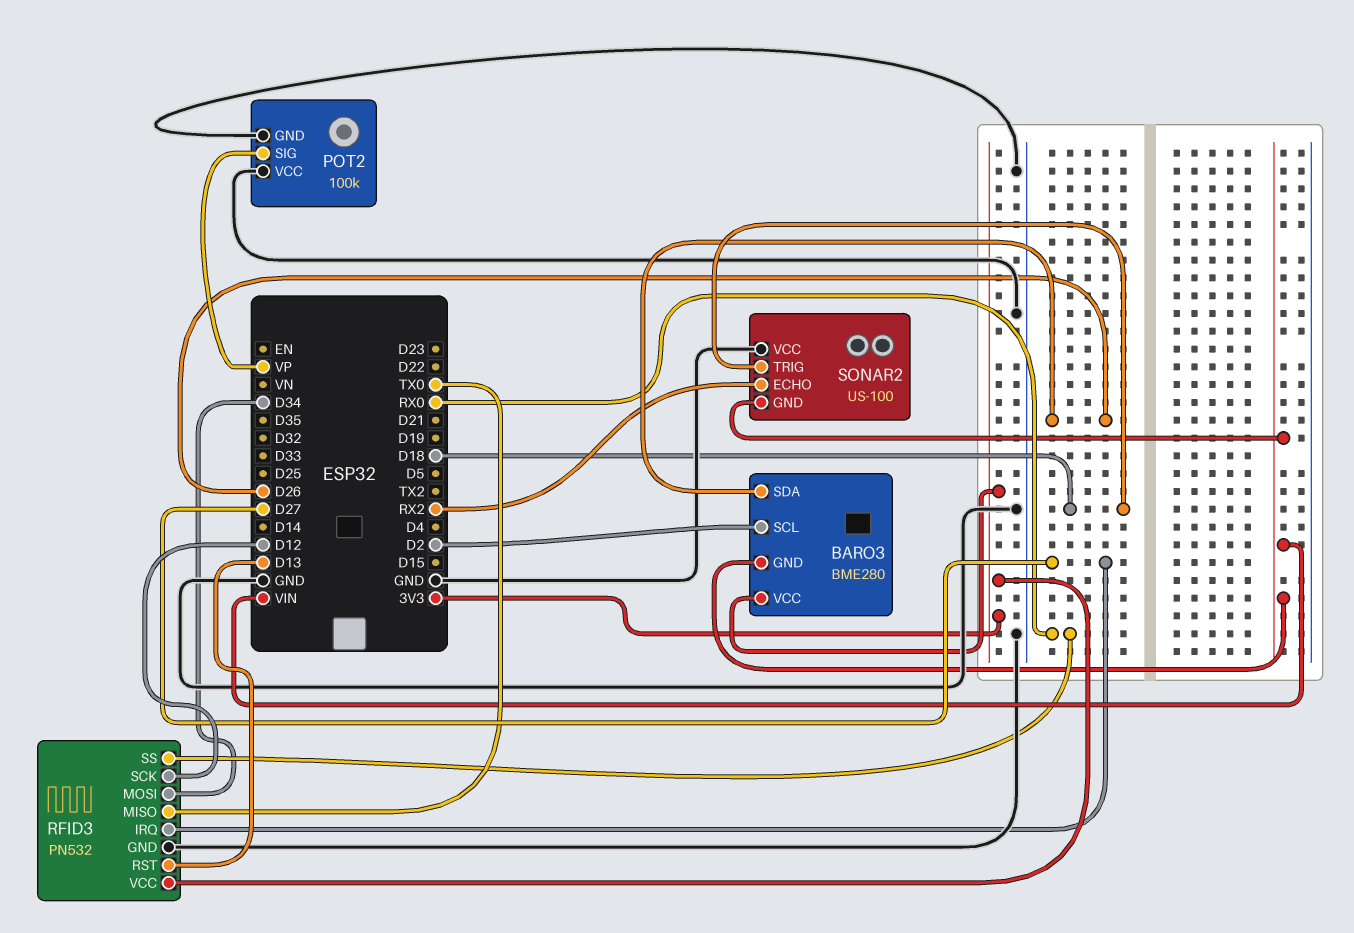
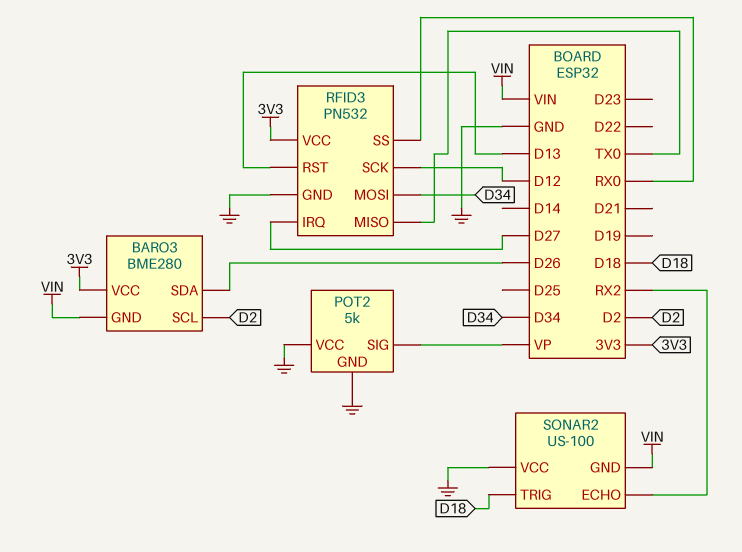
POT2: 100k -> 5k

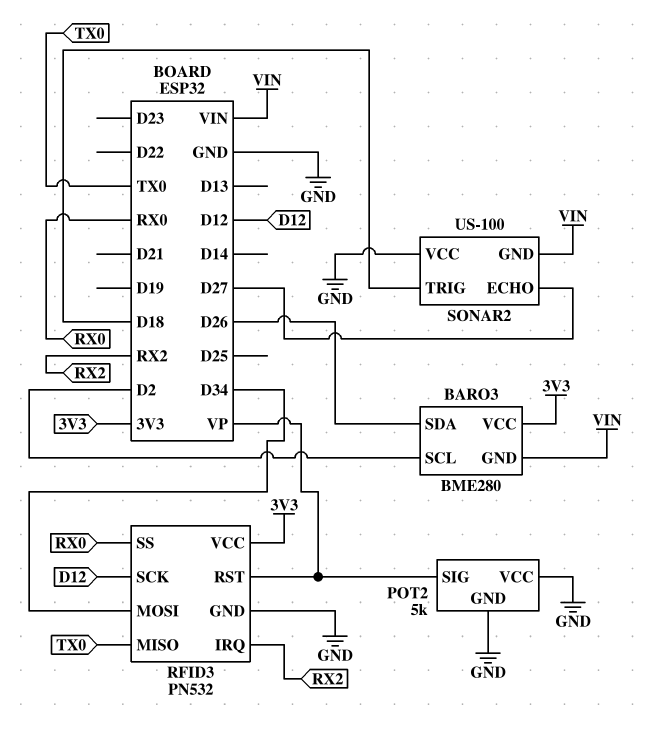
RFID3 pin IRQ: D27 -> RX2
RFID3 pin RST: D13 -> VP
SONAR2 pin ECHO: RX2 -> D27

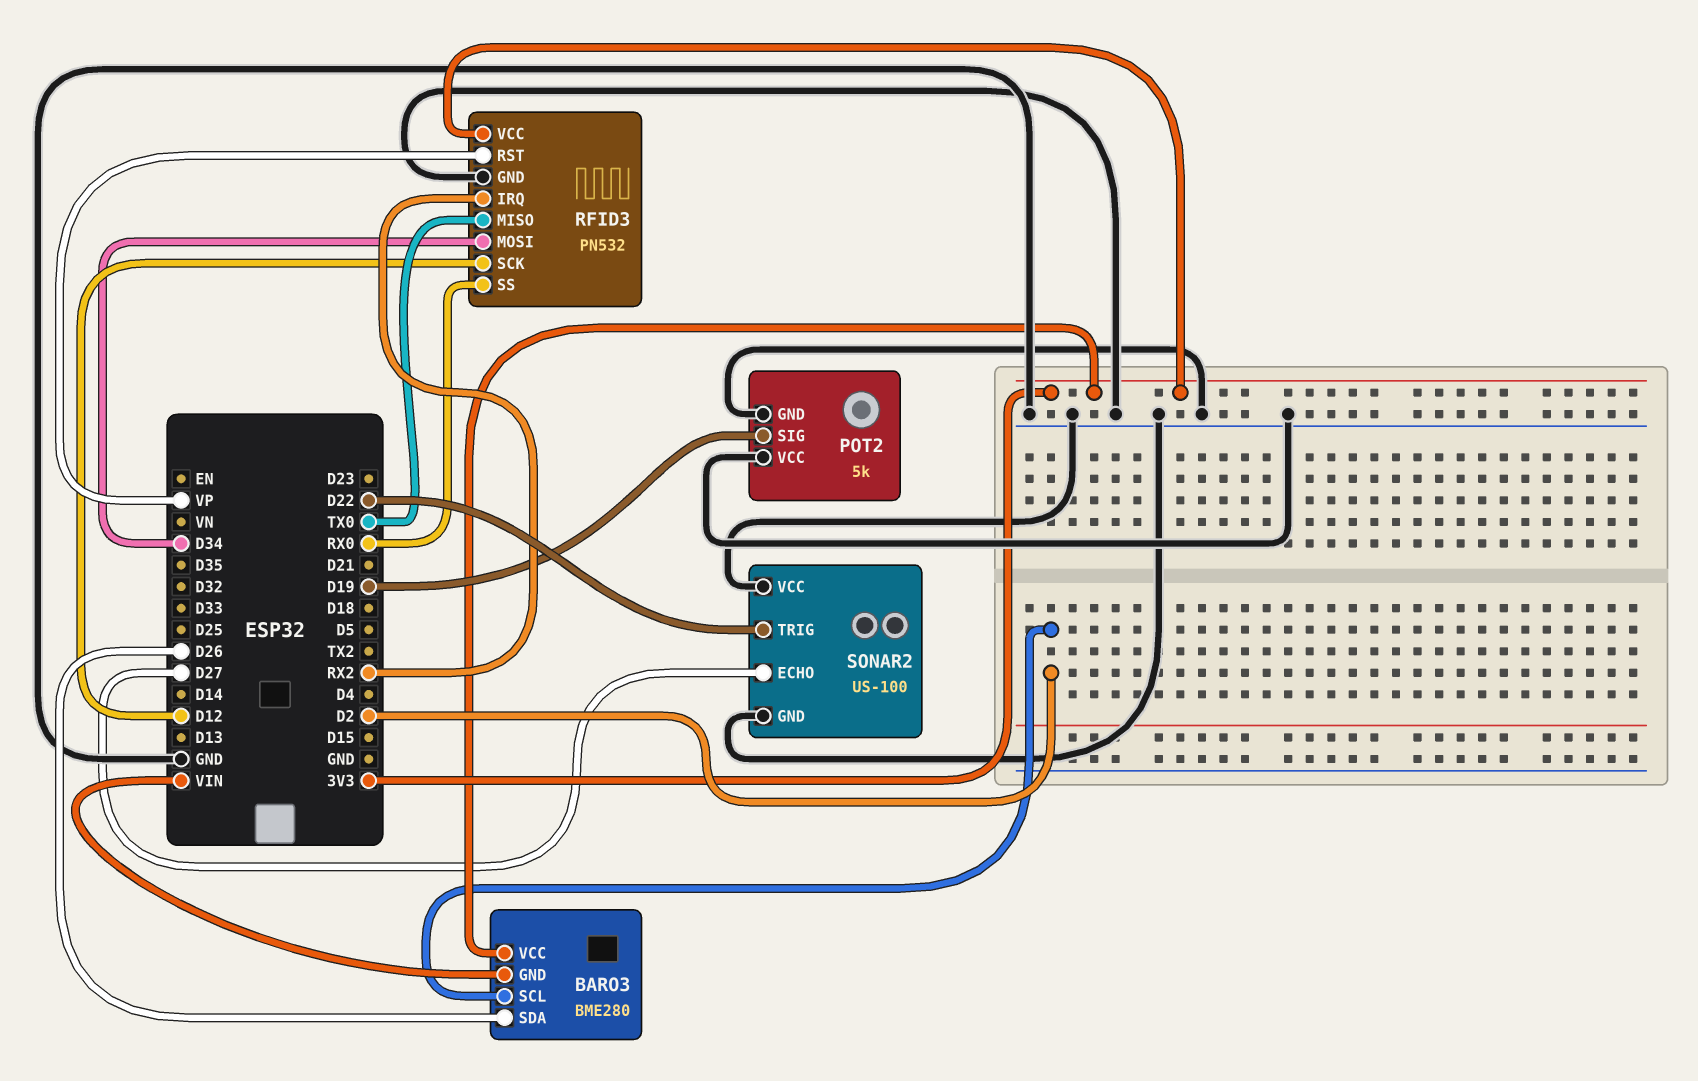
POT2 pin SIG: VP -> D19
SONAR2 pin GND: VIN -> GND
SONAR2 pin TRIG: D18 -> D22

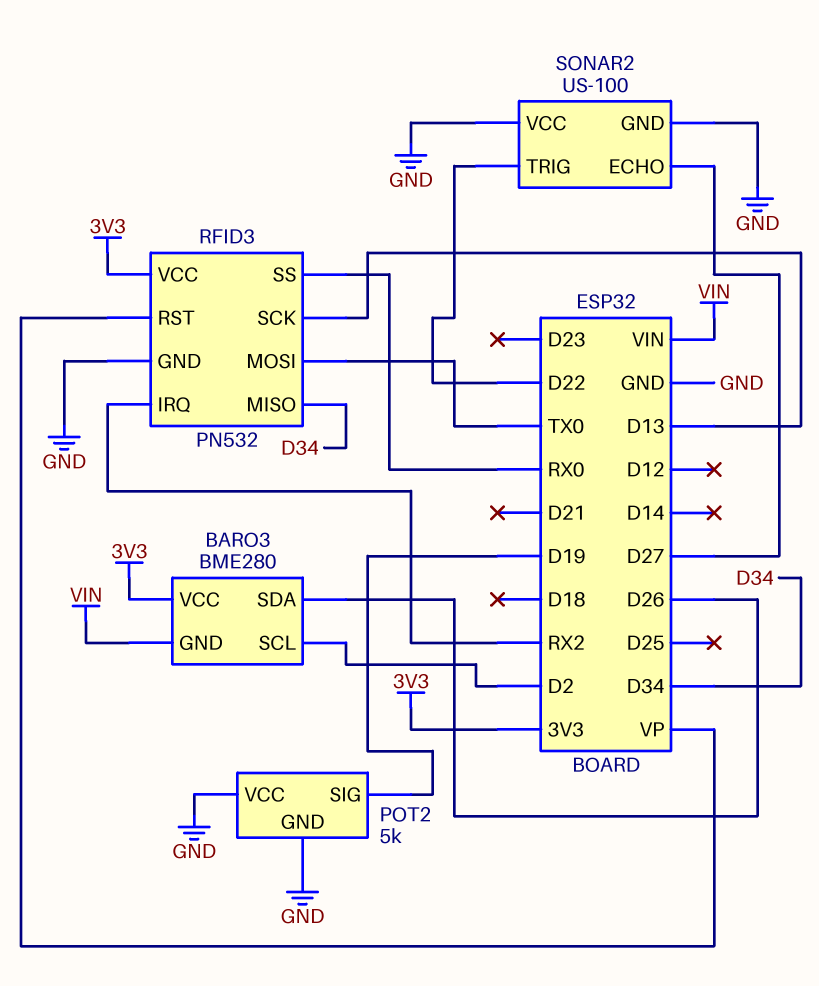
RFID3 pin MISO: TX0 -> D34
RFID3 pin MOSI: D34 -> TX0
RFID3 pin SCK: D12 -> D13

